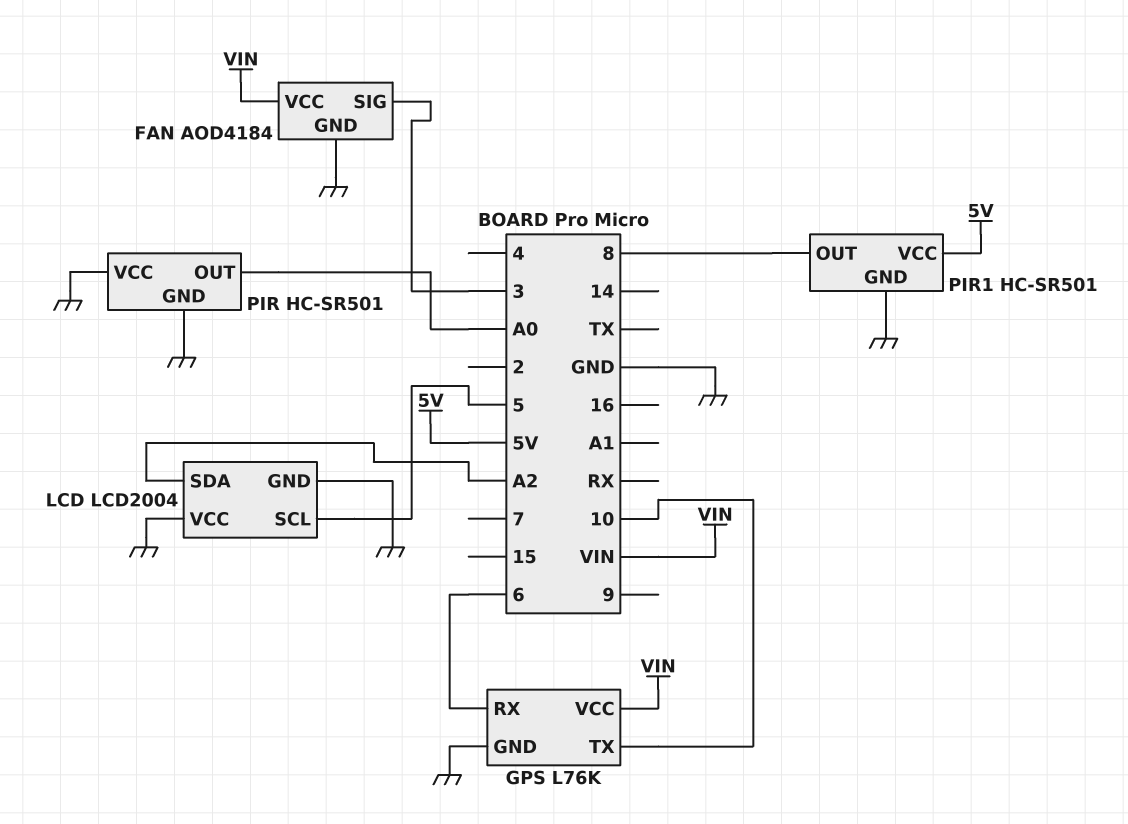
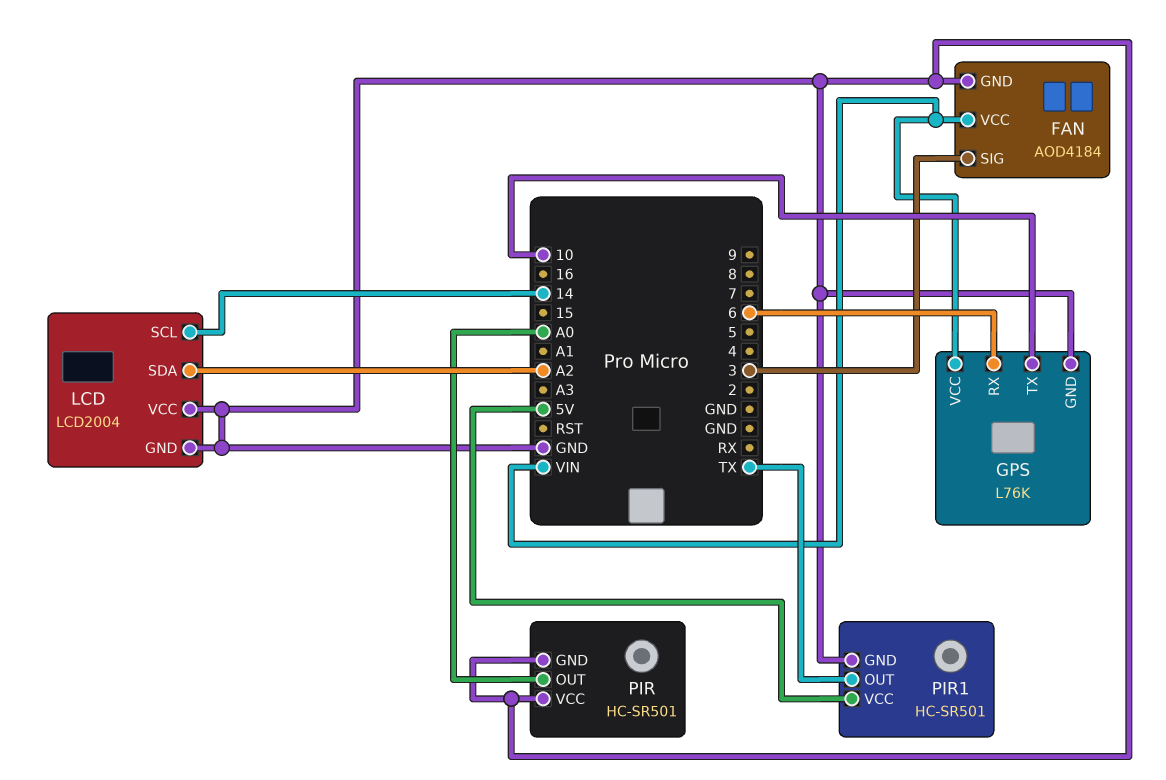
LCD pin SCL: 5 -> 14
PIR1 pin OUT: 8 -> TX

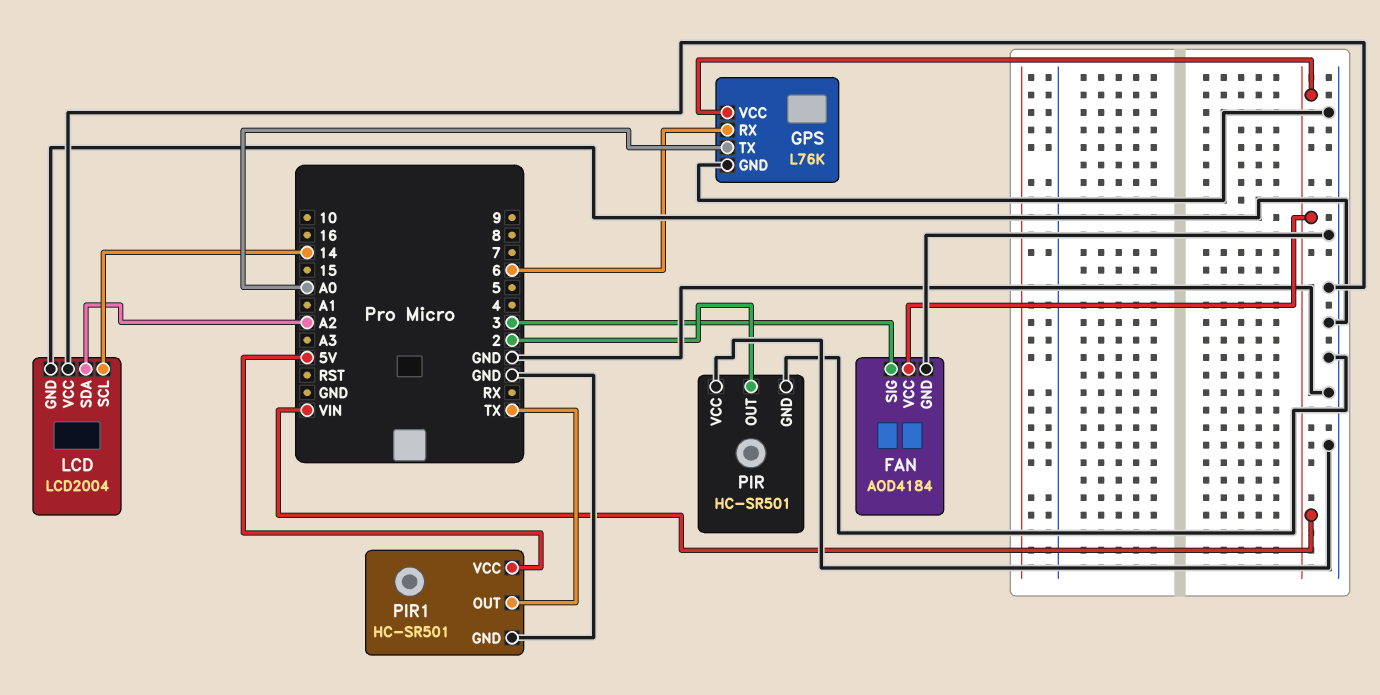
GPS pin TX: 10 -> A0
PIR pin OUT: A0 -> 2

